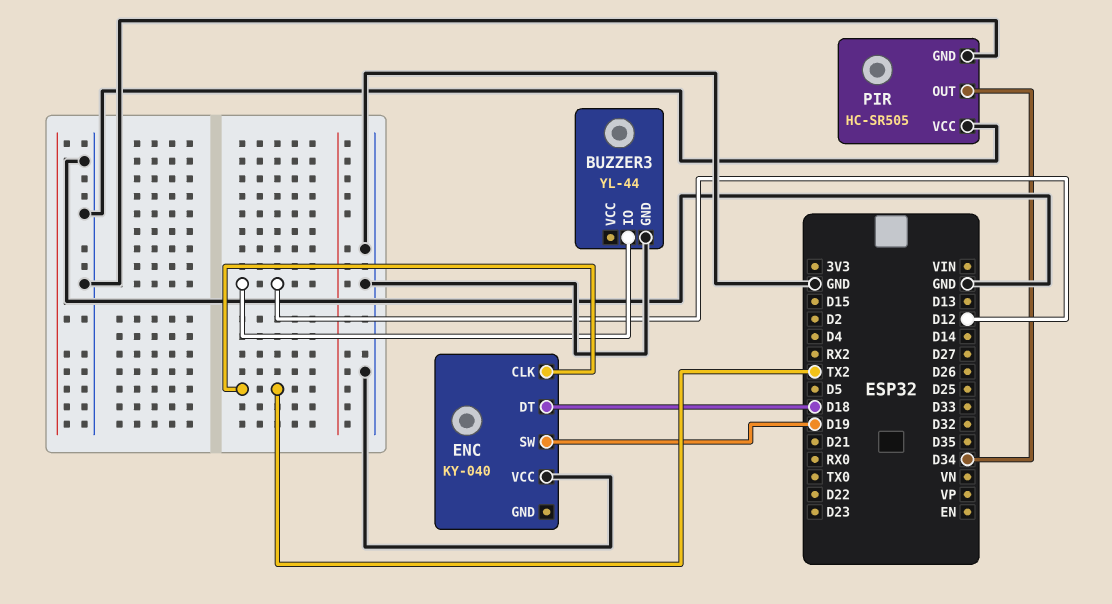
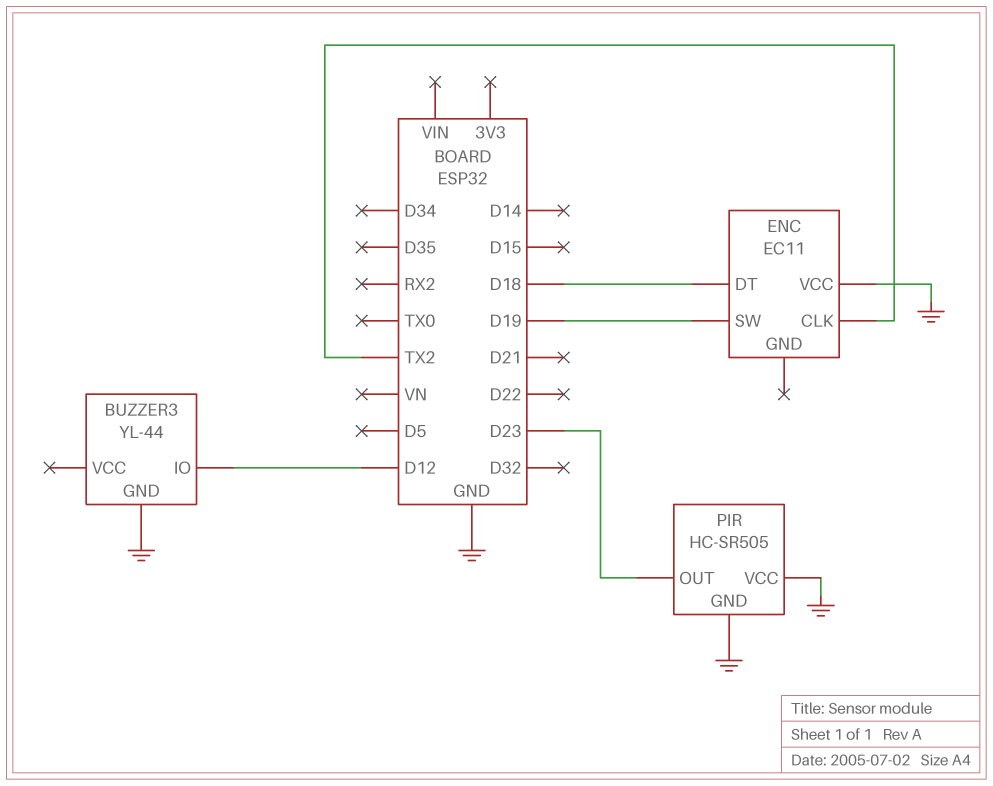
ENC: KY-040 -> EC11
PIR pin OUT: D34 -> D23

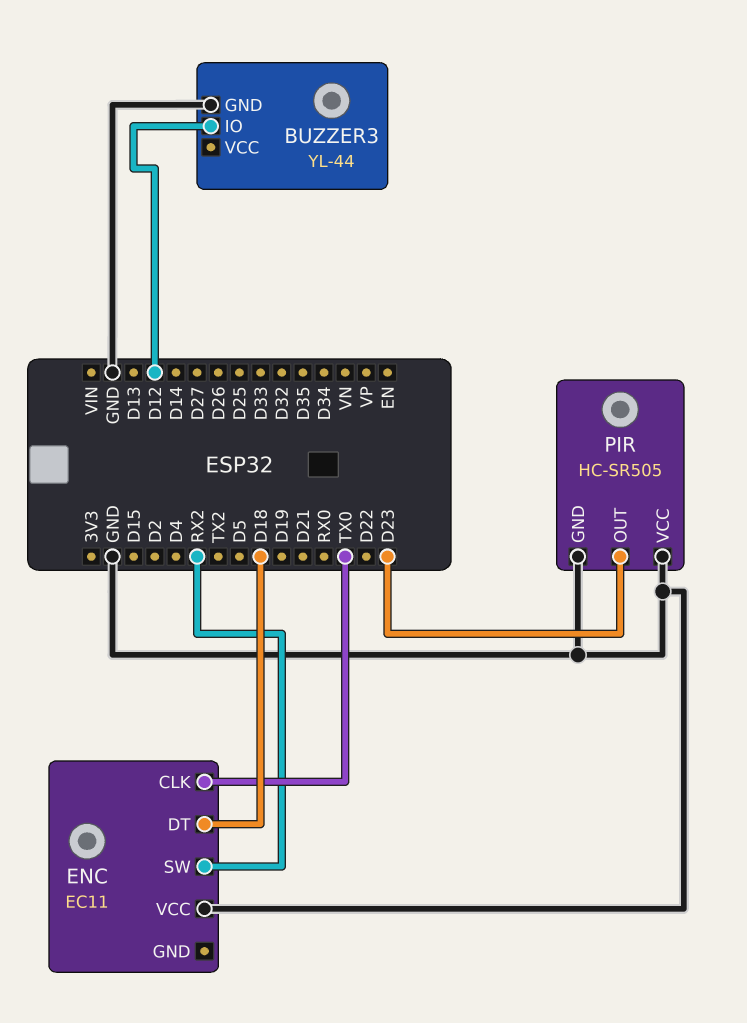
ENC pin CLK: TX2 -> TX0
ENC pin SW: D19 -> RX2

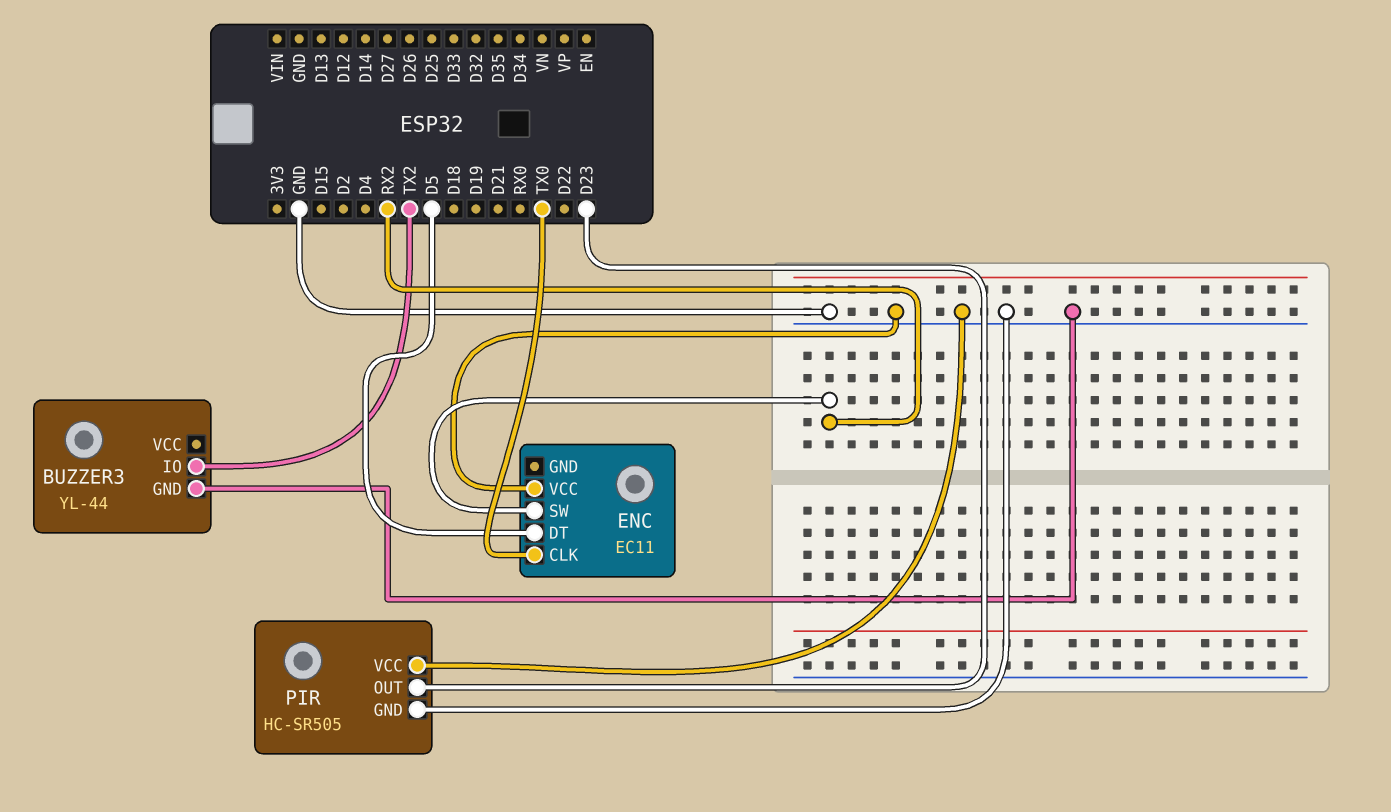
BUZZER3 pin IO: D12 -> TX2
ENC pin DT: D18 -> D5

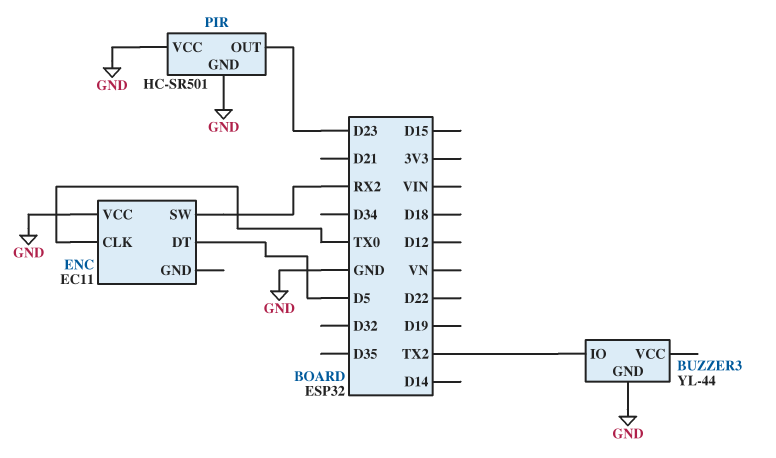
PIR: HC-SR505 -> HC-SR501

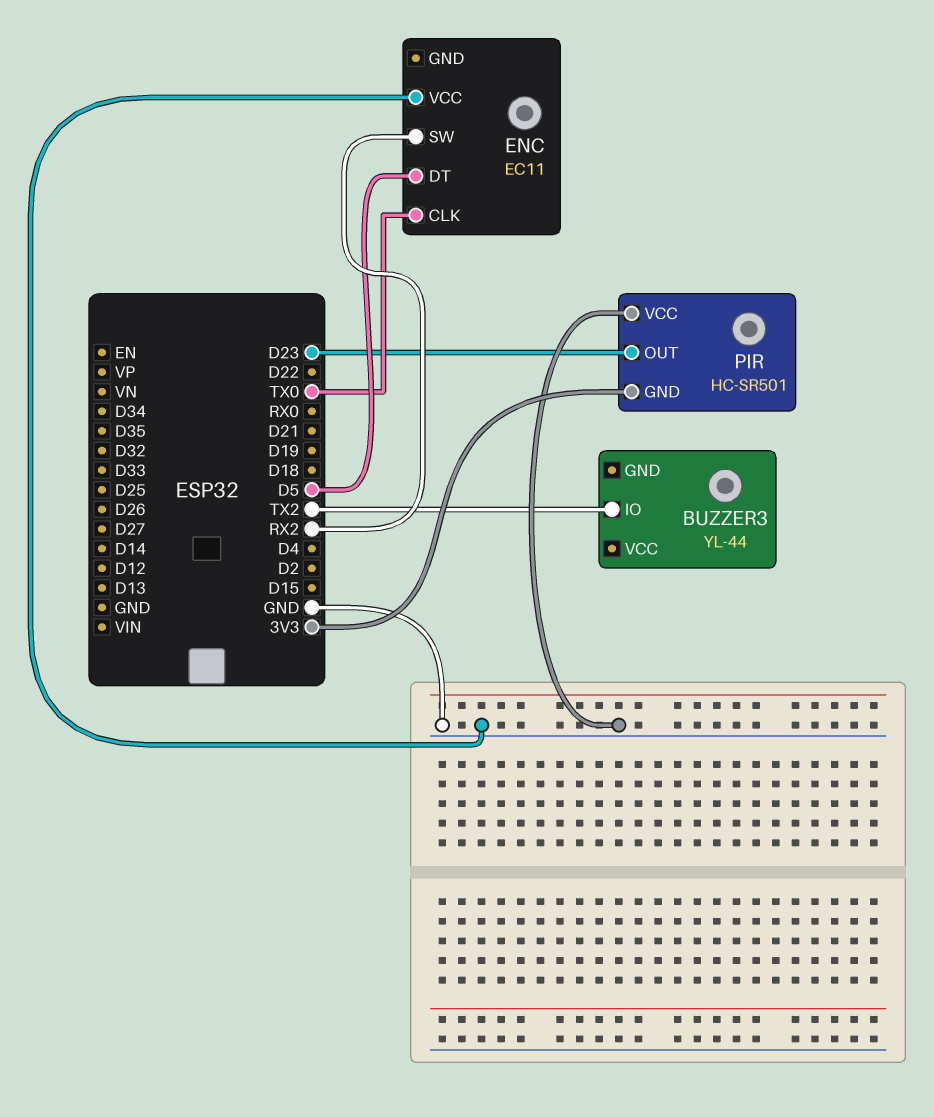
BUZZER3 pin GND: GND -> none
PIR pin GND: GND -> 3V3

